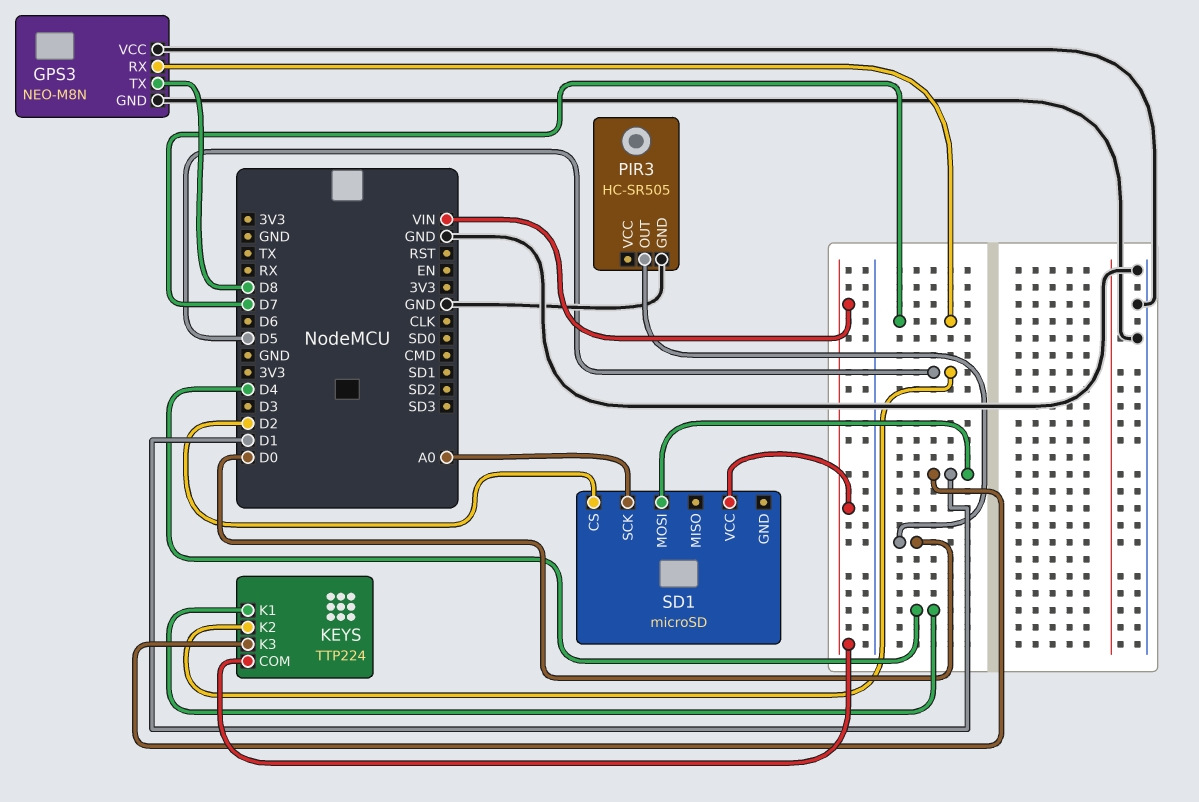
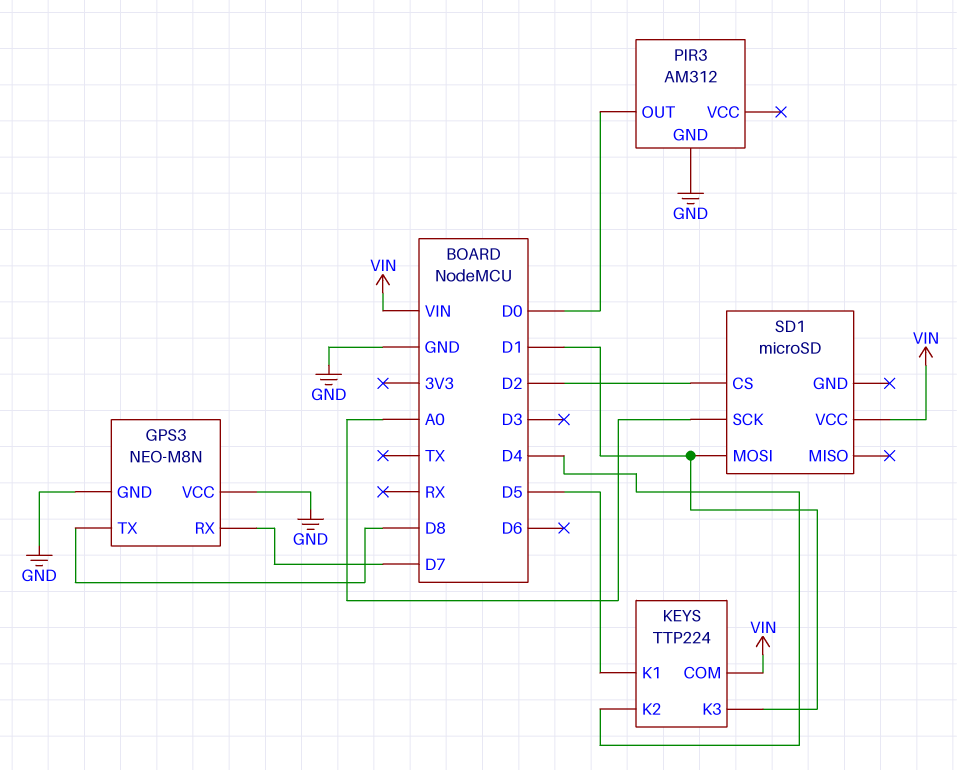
KEYS pin K1: D4 -> D5
KEYS pin K2: D5 -> D4
PIR3: HC-SR505 -> AM312

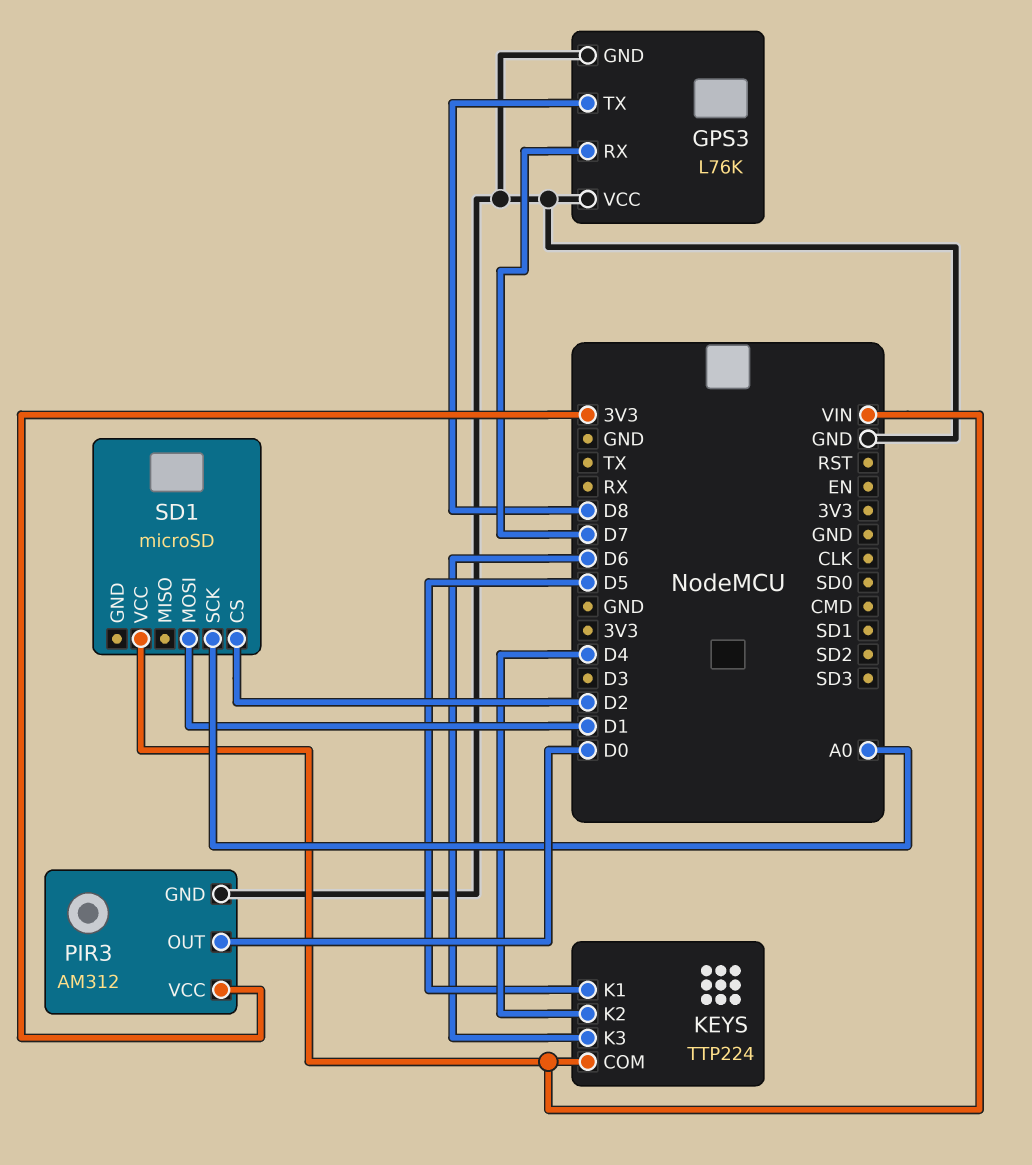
GPS3: NEO-M8N -> L76K
KEYS pin K3: D1 -> D6
PIR3 pin VCC: none -> 3V3

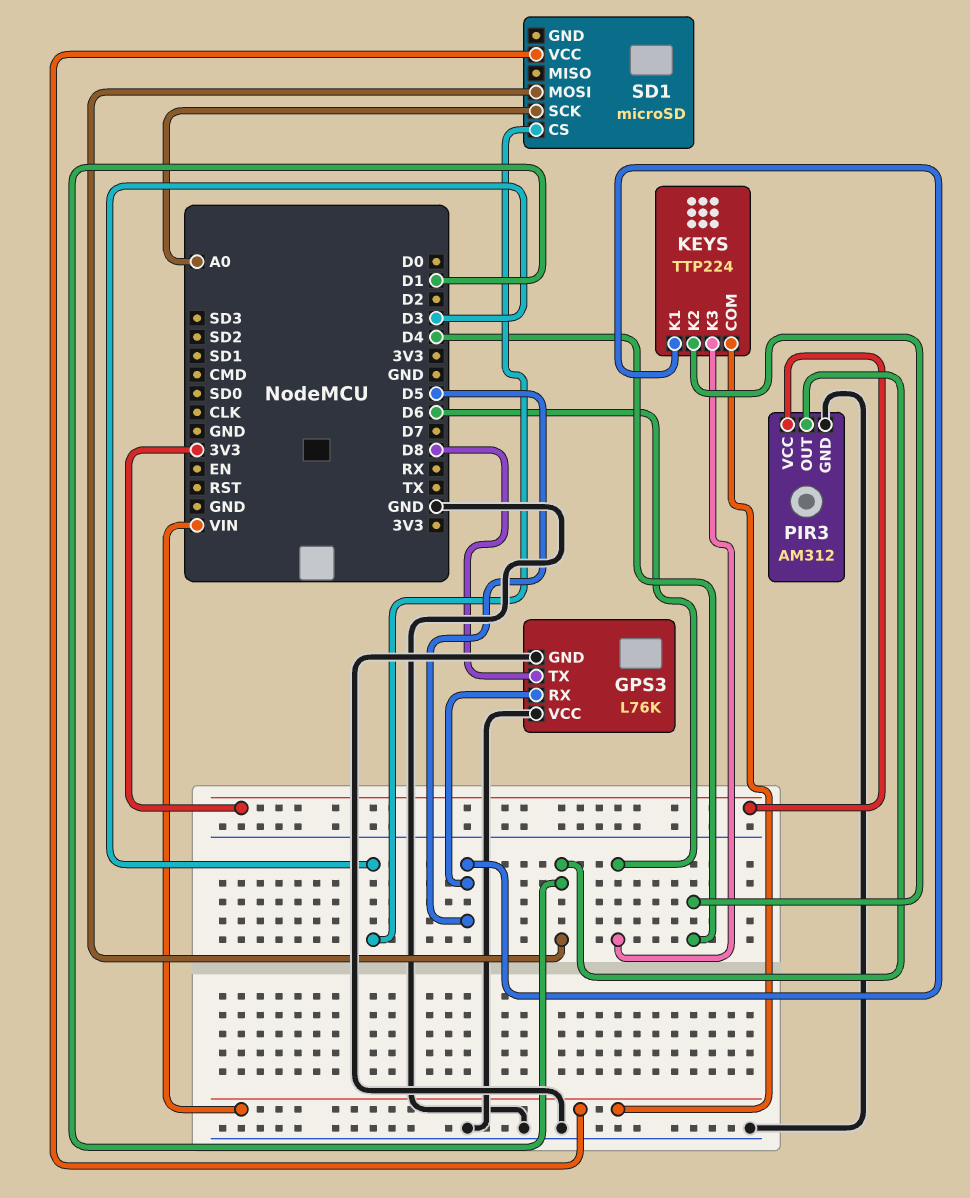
GPS3 pin RX: D7 -> D5
PIR3 pin OUT: D0 -> D1
SD1 pin CS: D2 -> D3

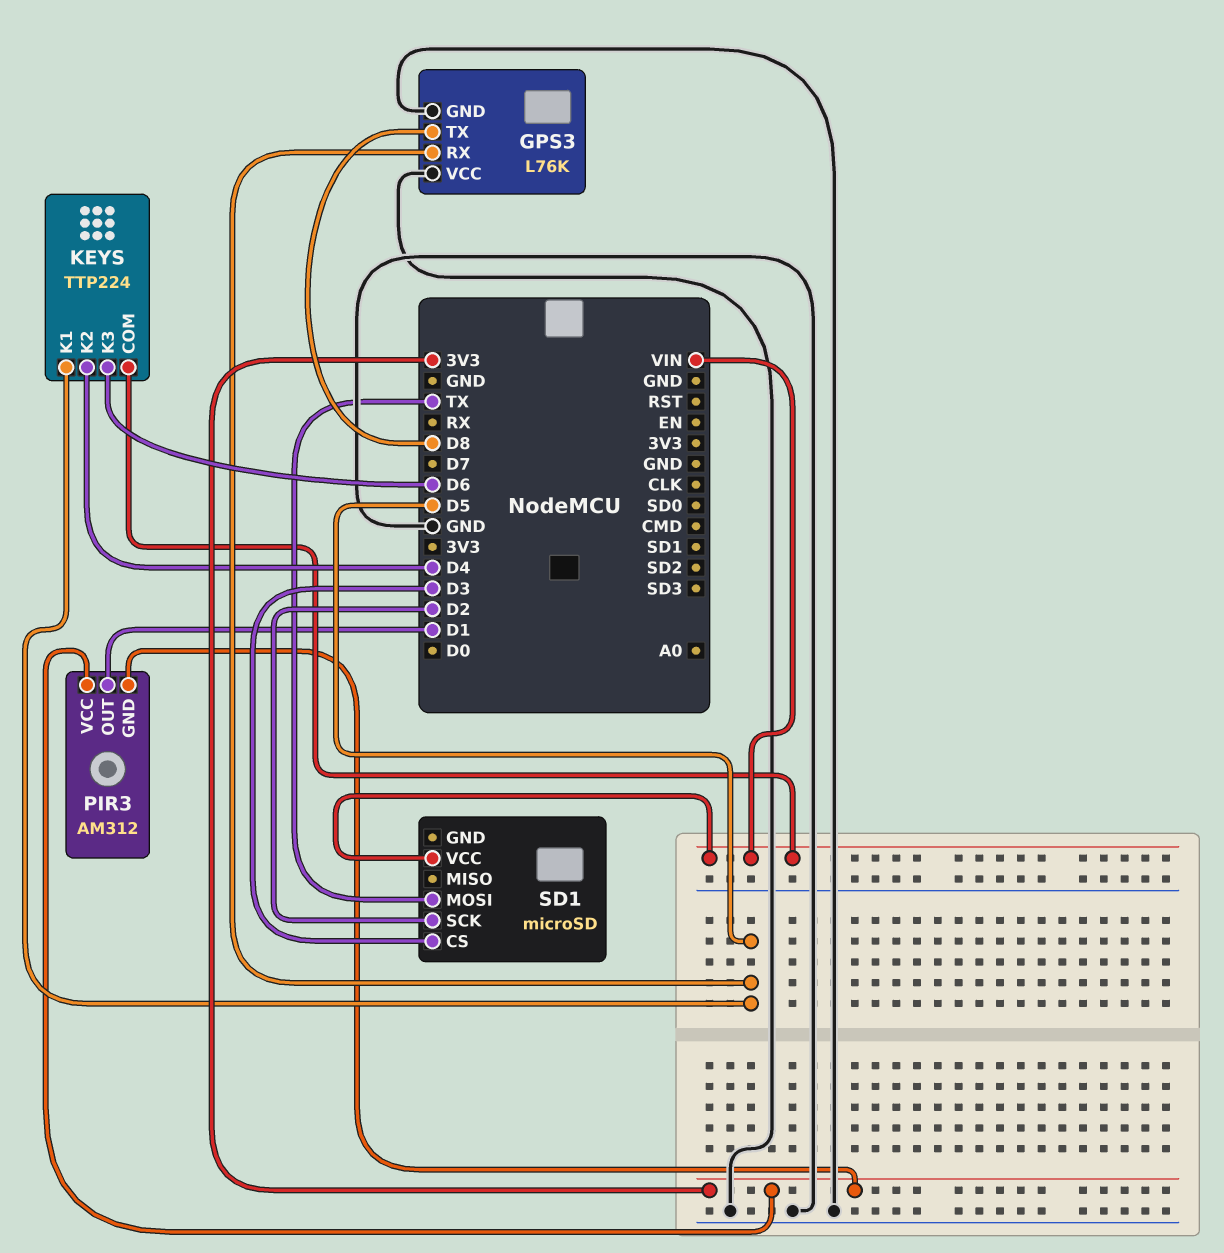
PIR3 pin GND: GND -> 3V3
SD1 pin MOSI: D1 -> TX
SD1 pin SCK: A0 -> D2

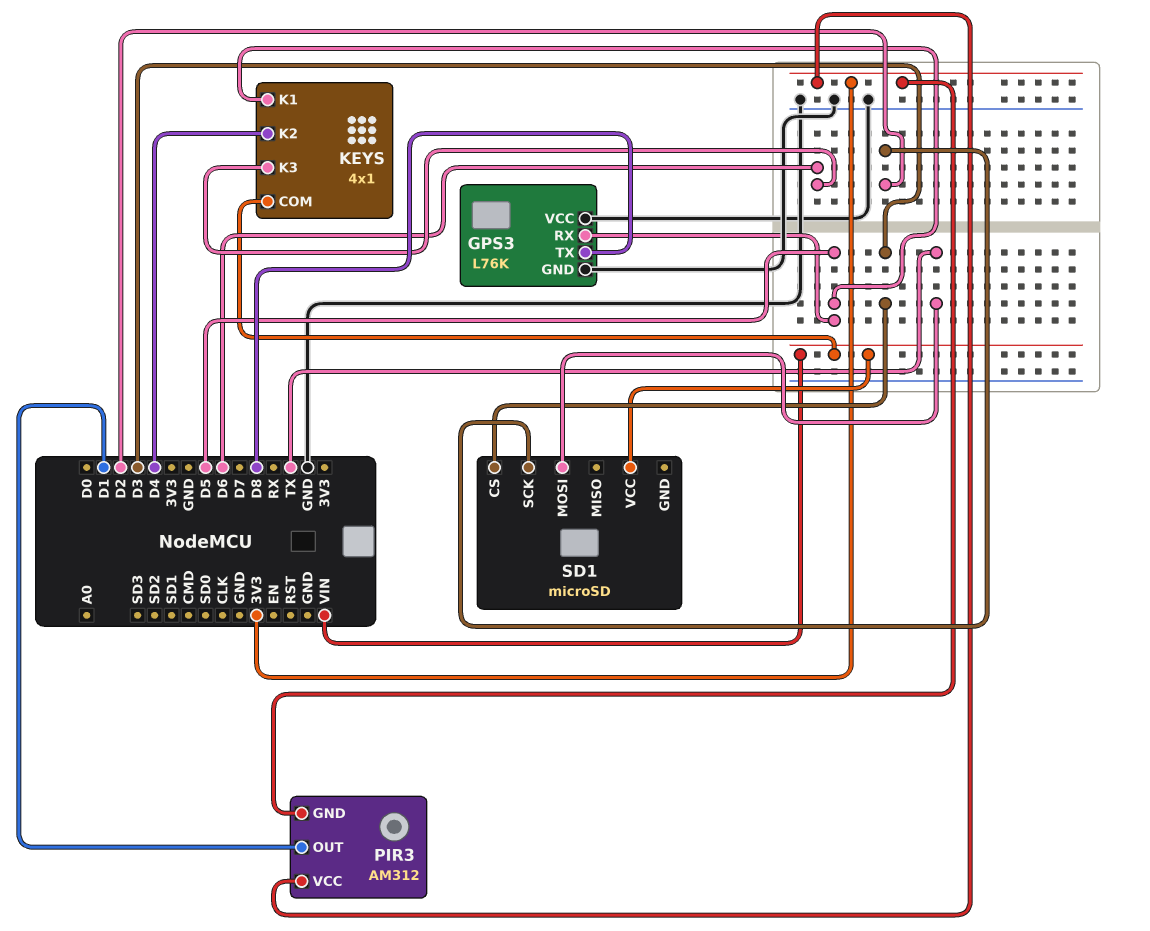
KEYS: TTP224 -> 4x1

